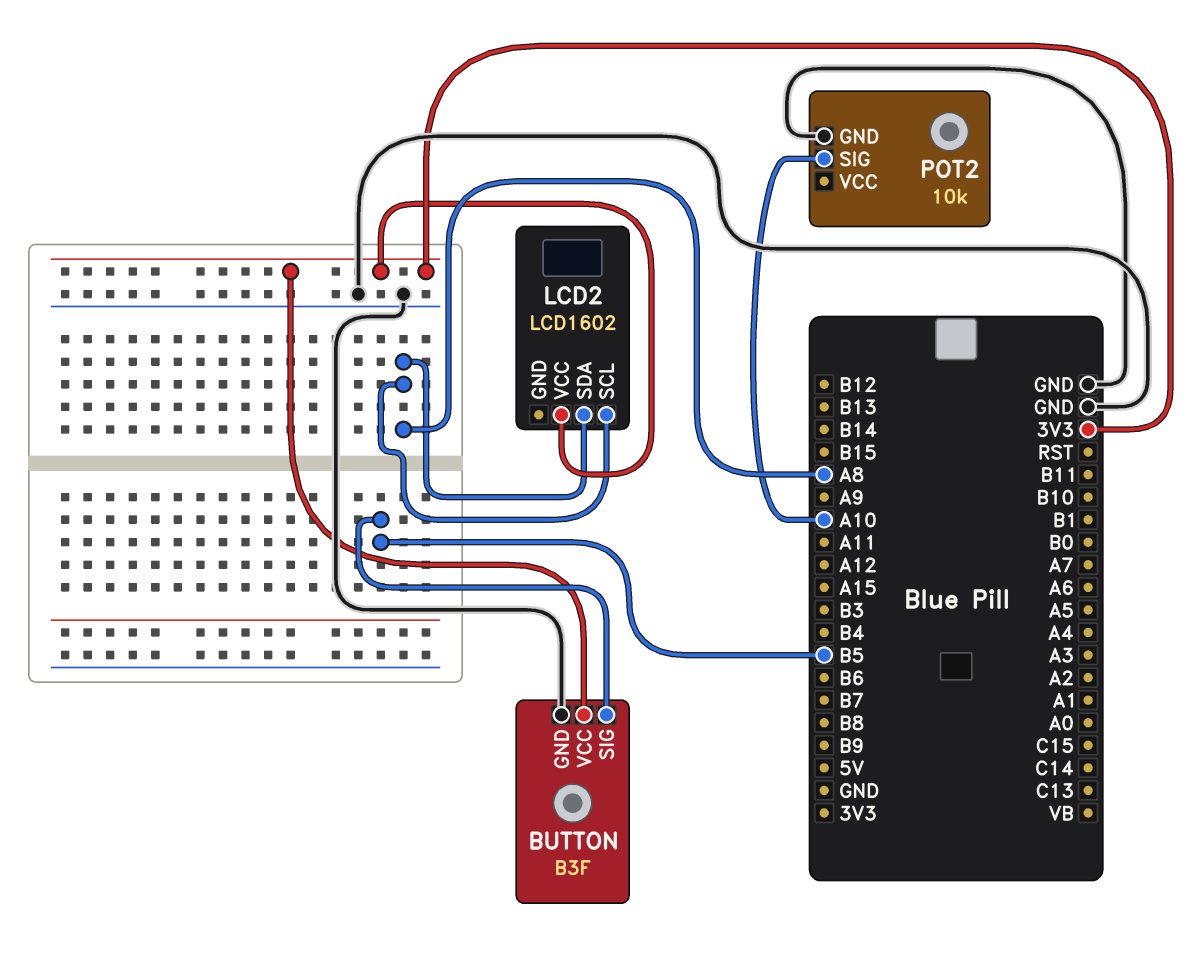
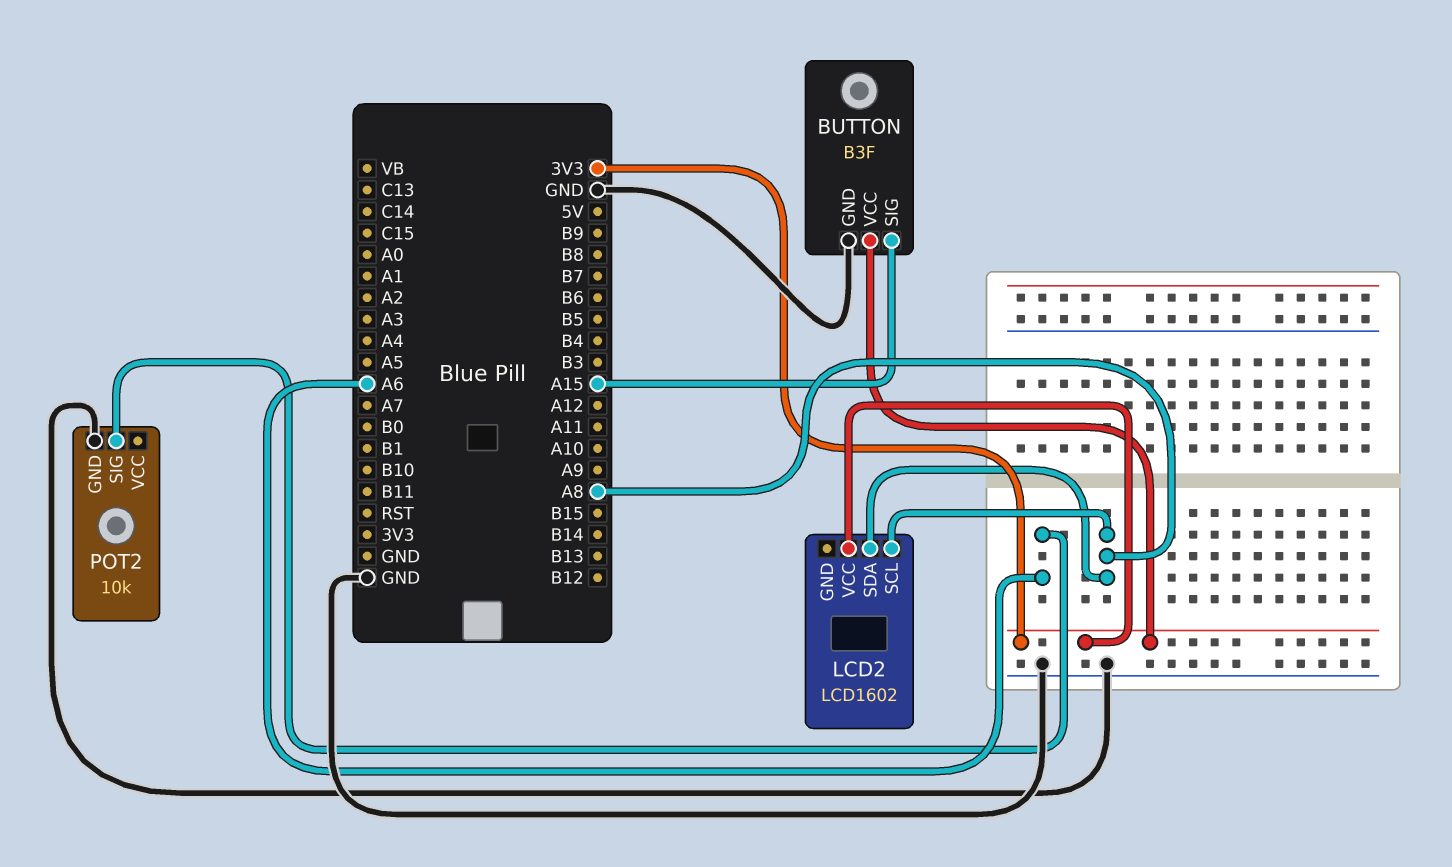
BUTTON pin SIG: B5 -> A15
POT2 pin SIG: A10 -> A6

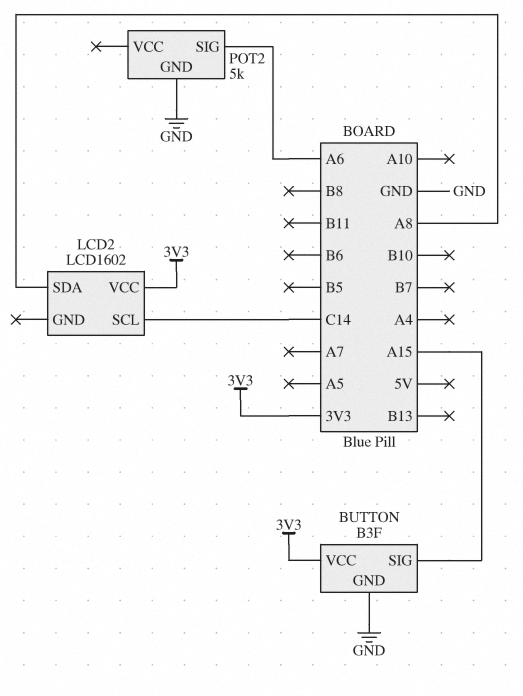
LCD2 pin SCL: A8 -> C14
POT2: 10k -> 5k

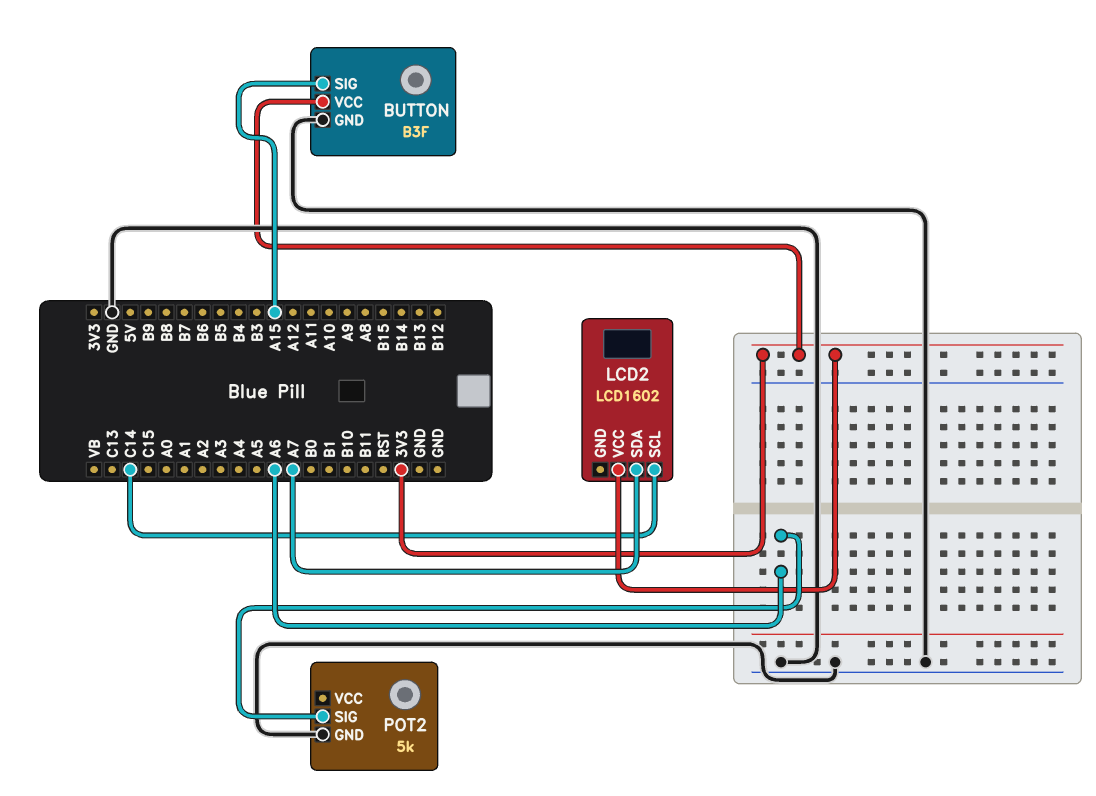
LCD2 pin SDA: A8 -> A7

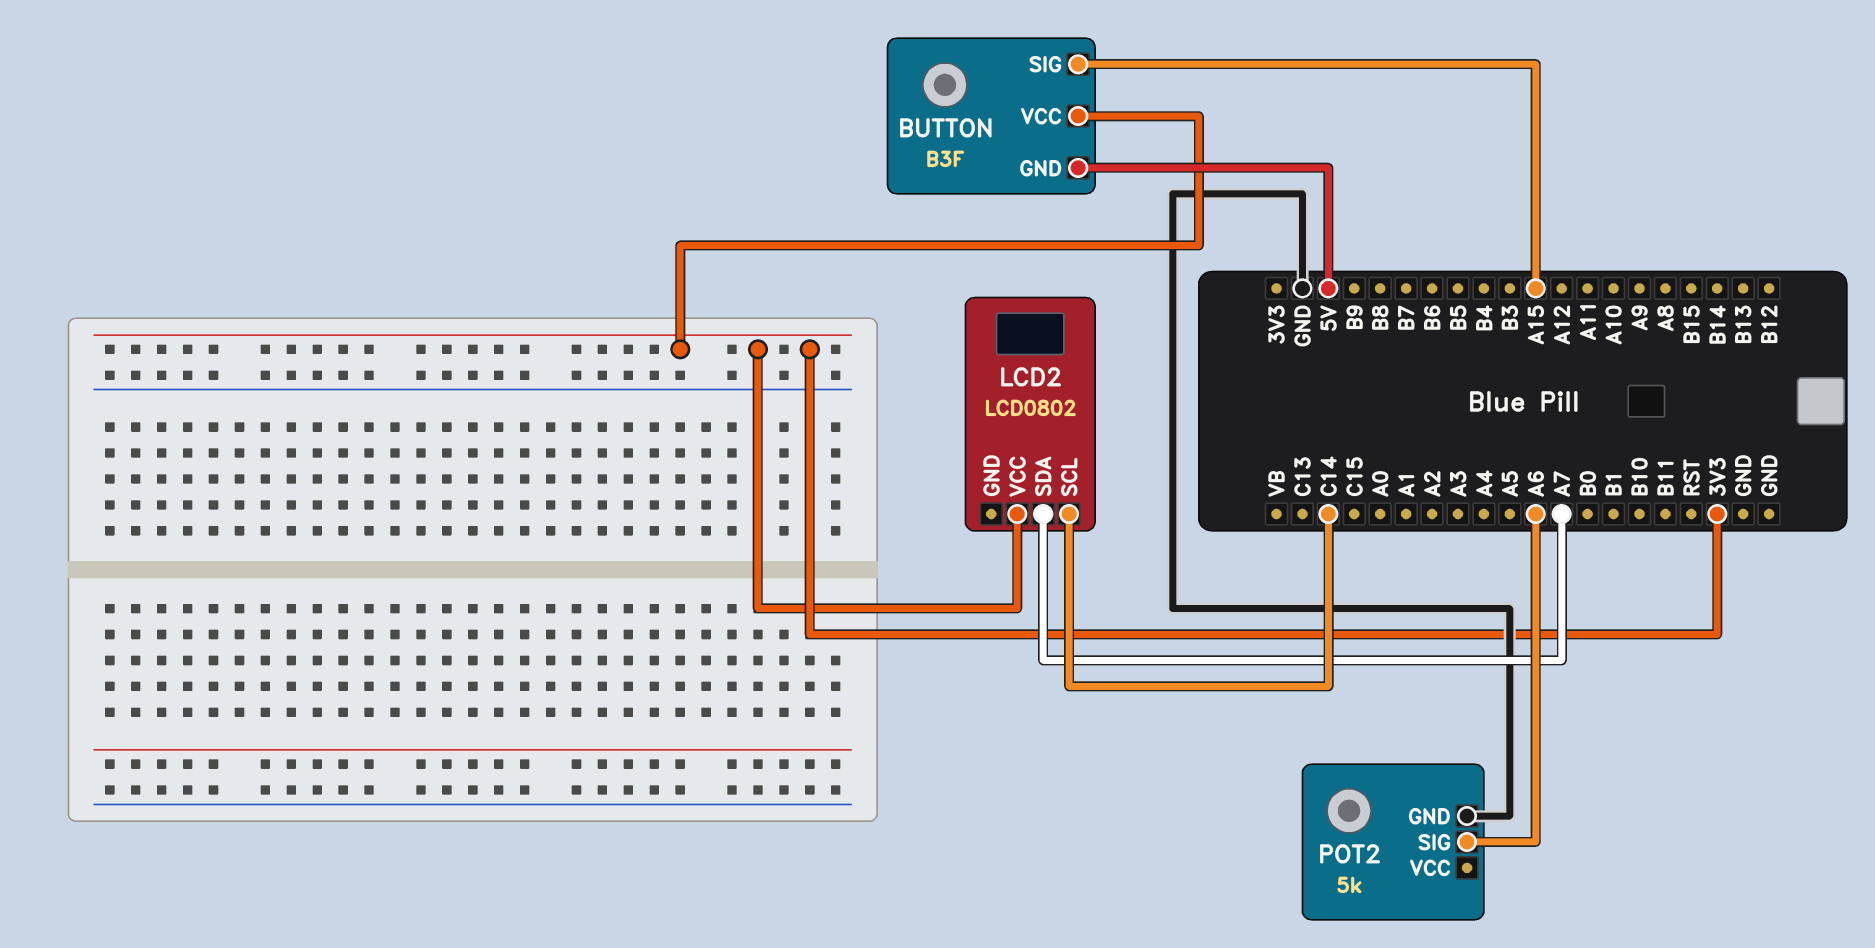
BUTTON pin GND: GND -> 5V
LCD2: LCD1602 -> LCD0802

